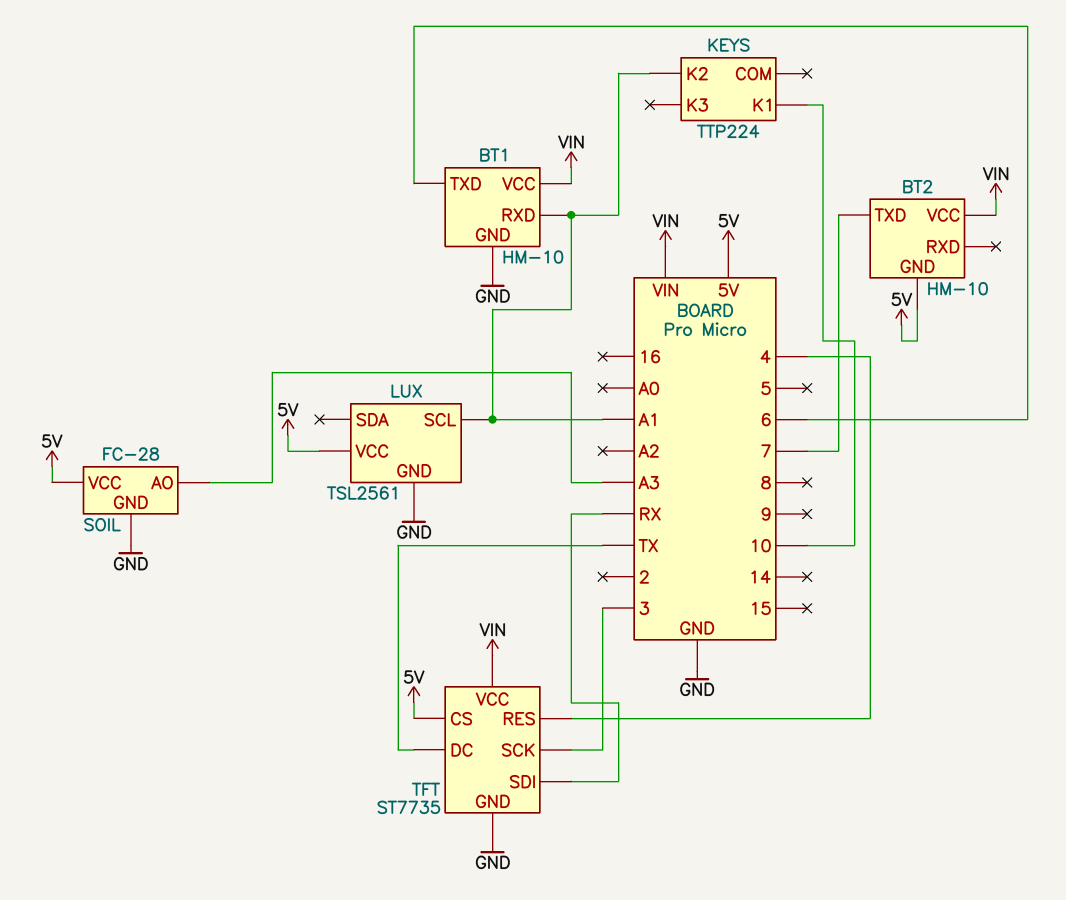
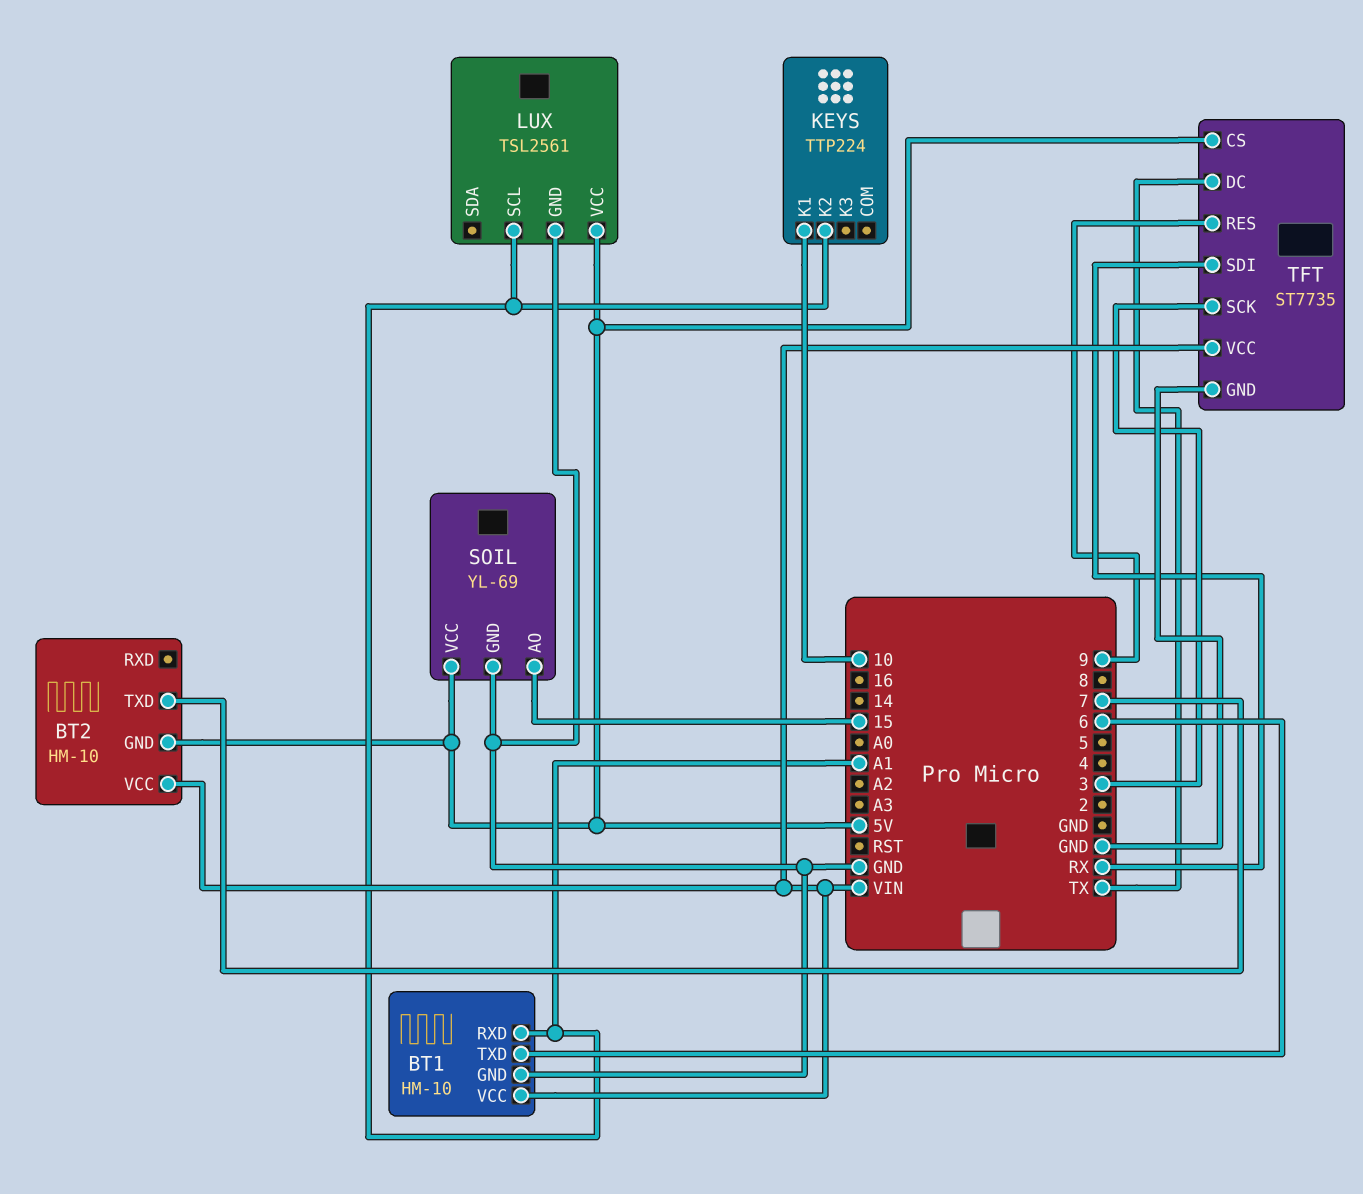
SOIL: FC-28 -> YL-69
SOIL pin AO: A3 -> 15
TFT pin RES: 4 -> 9

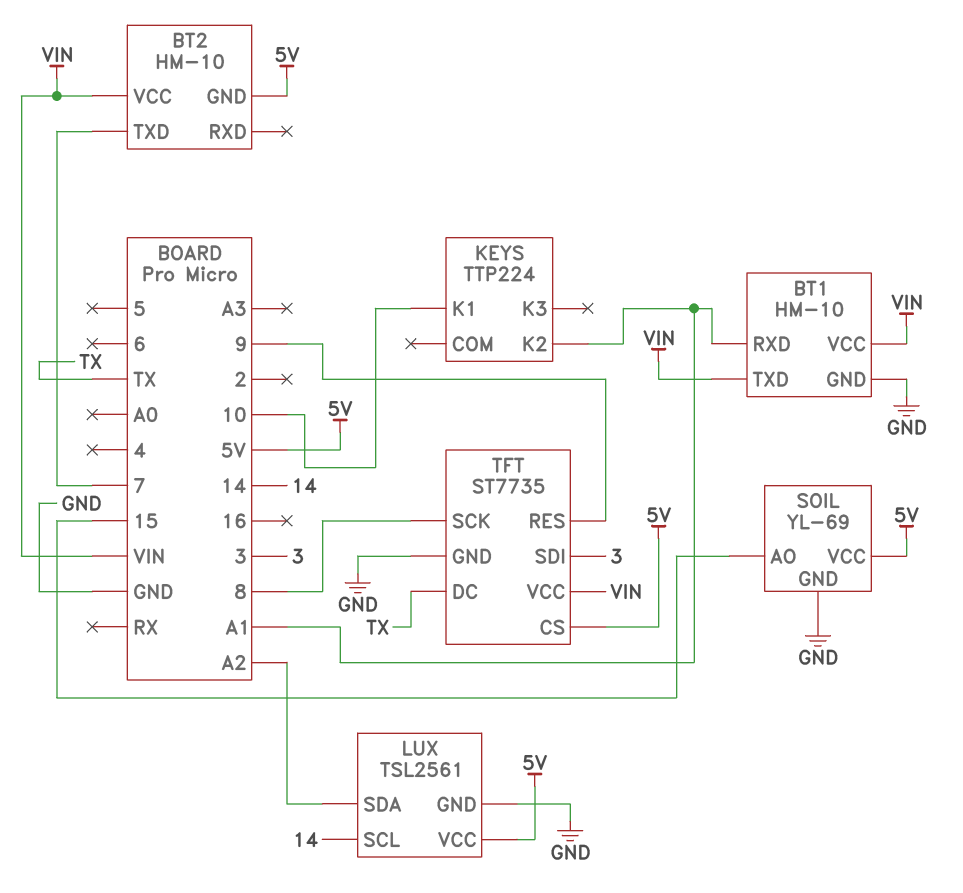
BT1 pin TXD: 6 -> VIN
LUX pin SCL: A1 -> 14
LUX pin SDA: none -> A2
TFT pin SCK: 3 -> 8
TFT pin SDI: RX -> 3

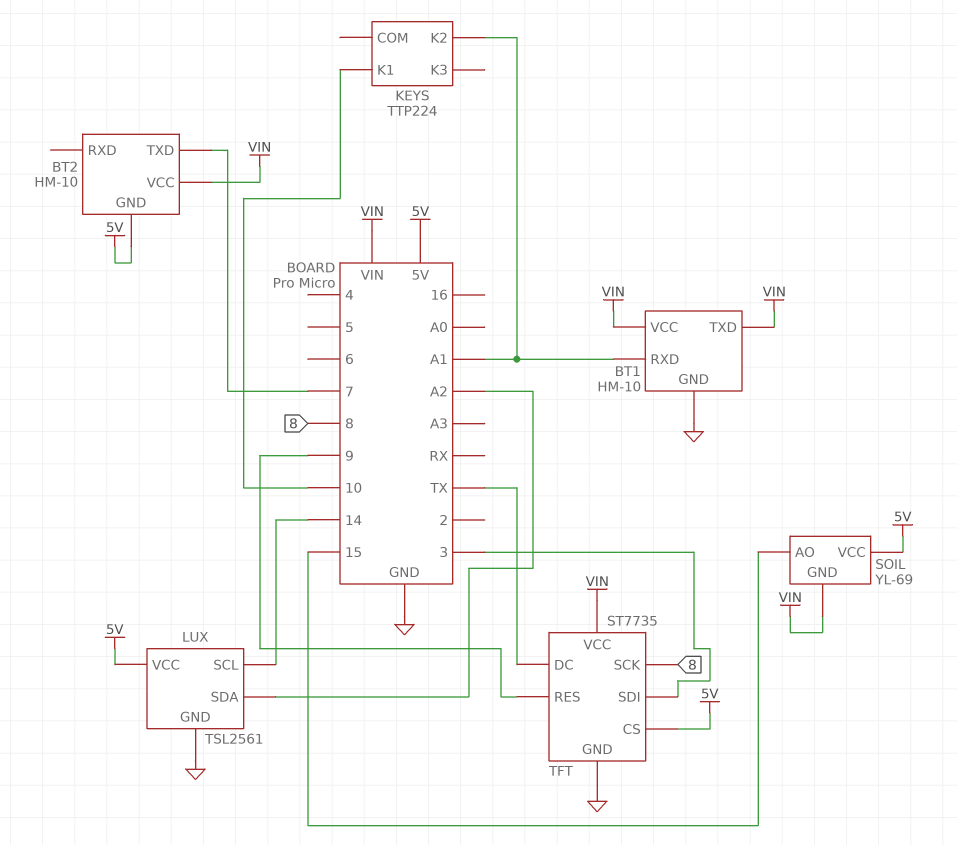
SOIL pin GND: GND -> VIN

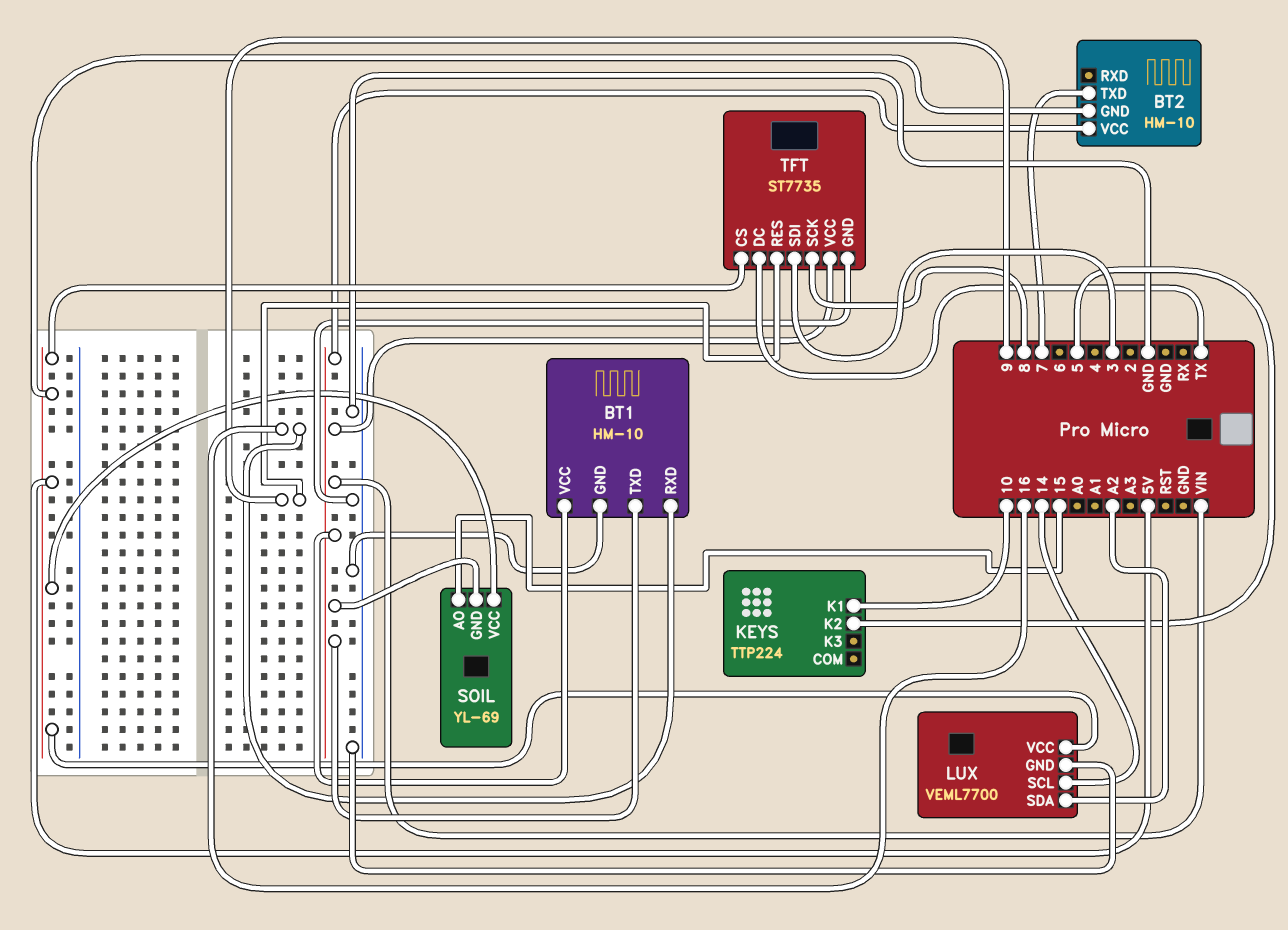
BT1 pin RXD: A1 -> 16
KEYS pin K2: A1 -> 5
LUX: TSL2561 -> VEML7700

